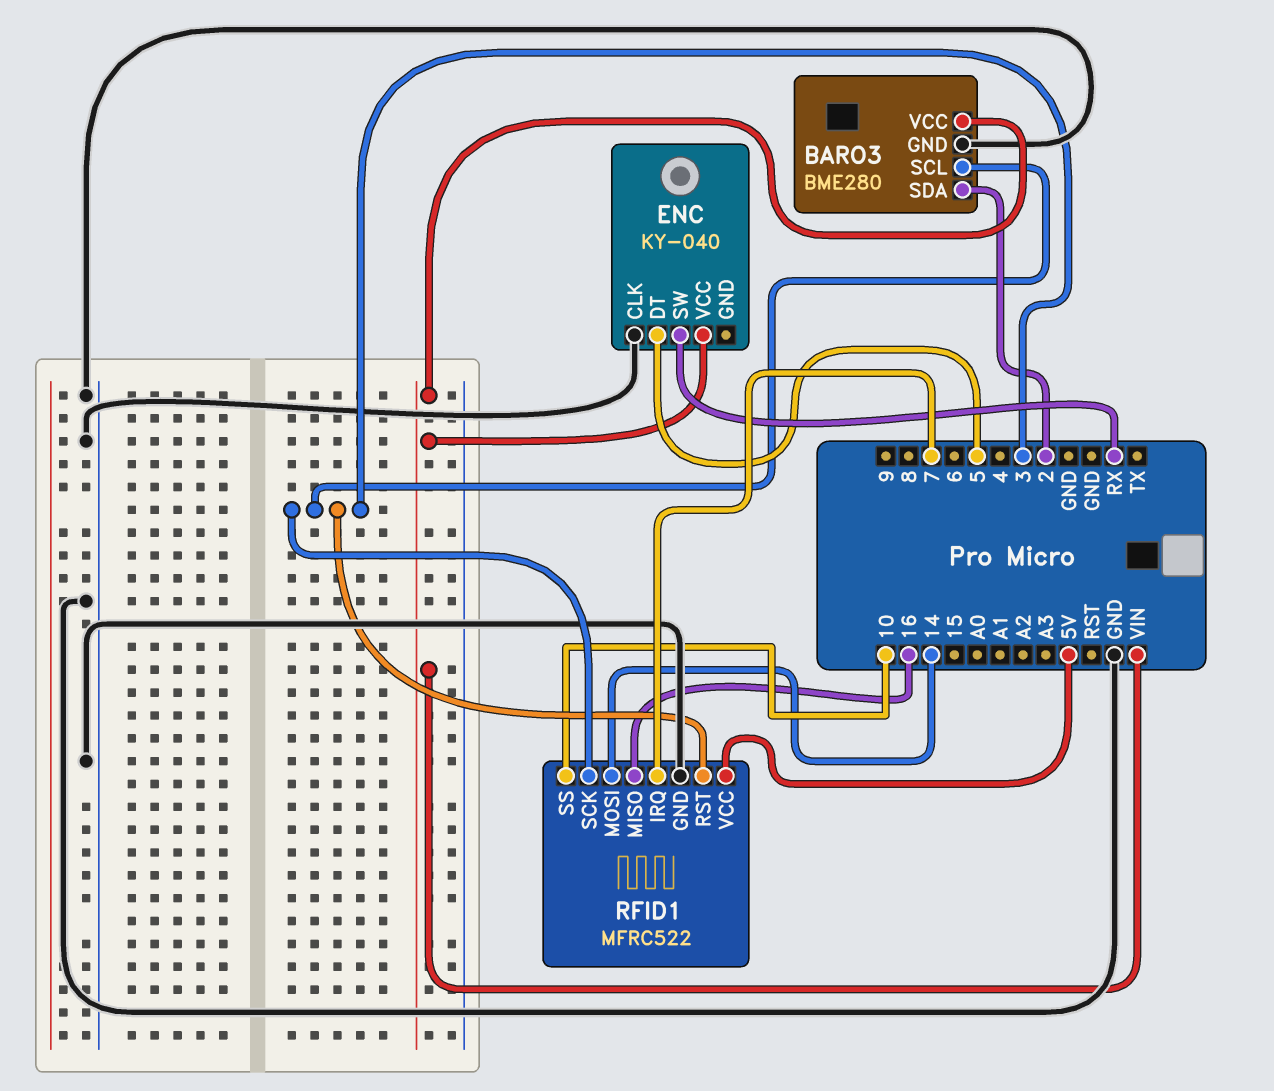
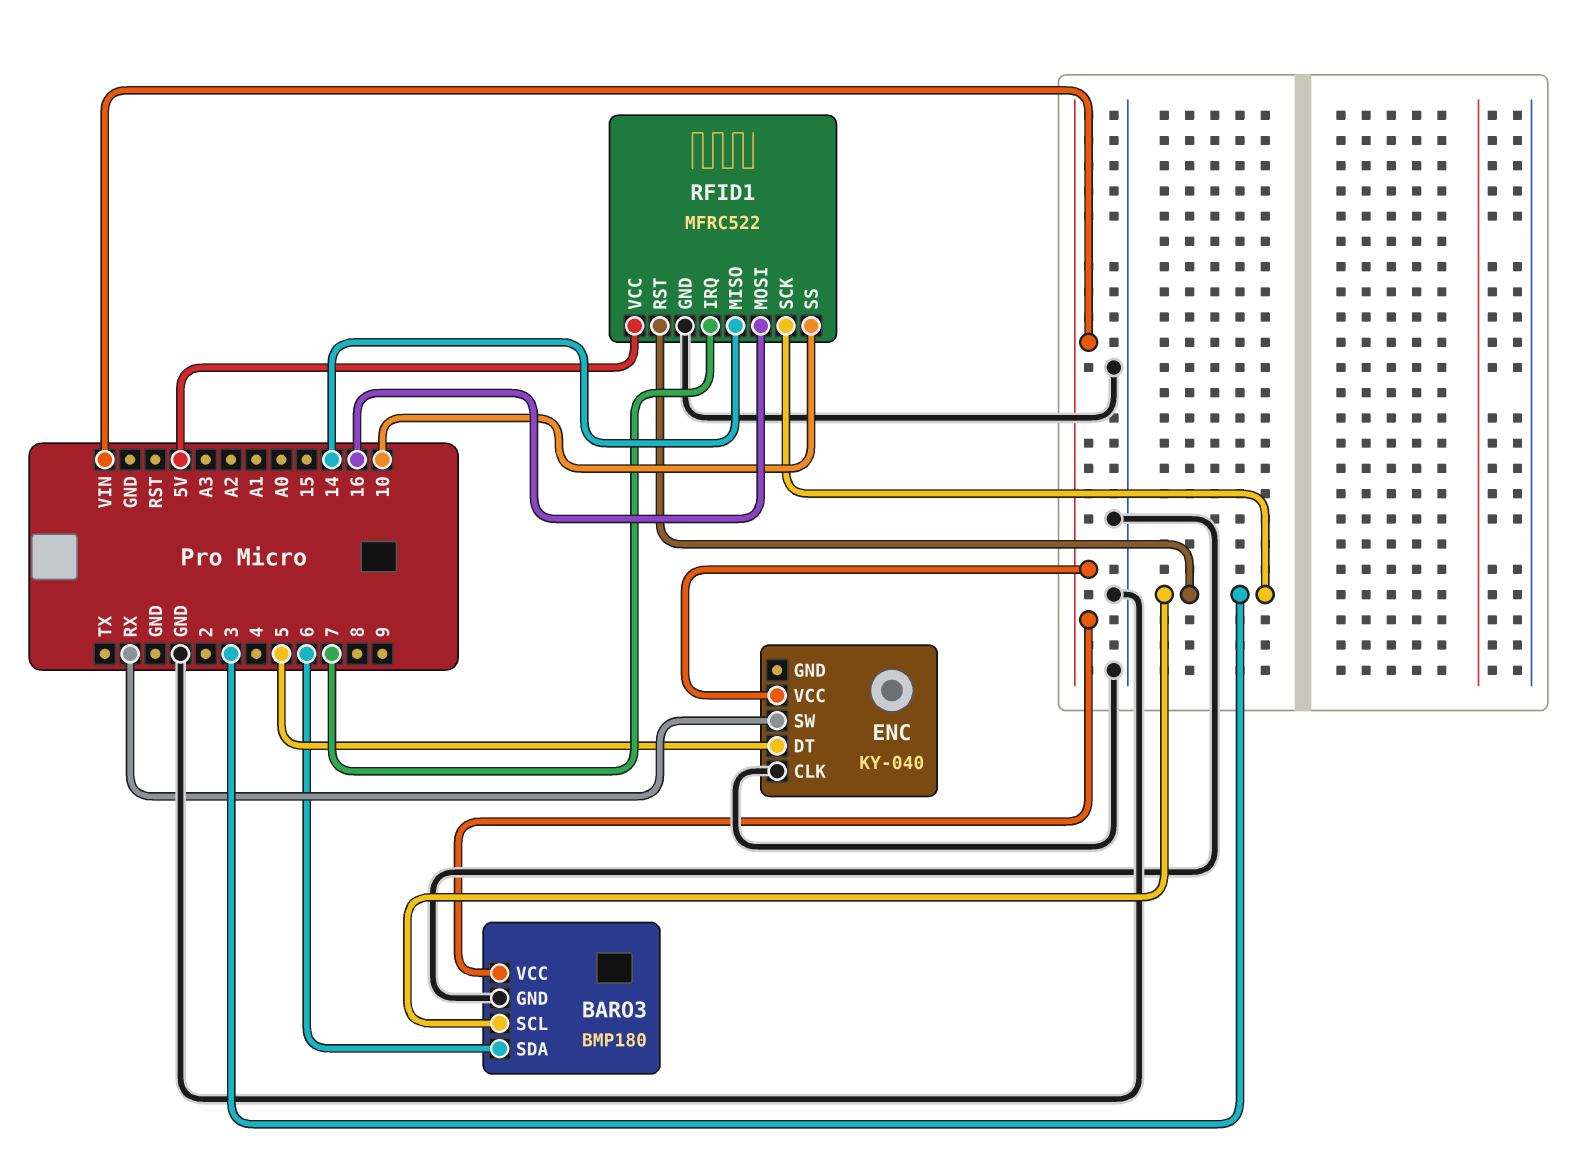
BARO3: BME280 -> BMP180
BARO3 pin SDA: 2 -> 6
RFID1 pin MISO: 16 -> 14
RFID1 pin MOSI: 14 -> 16

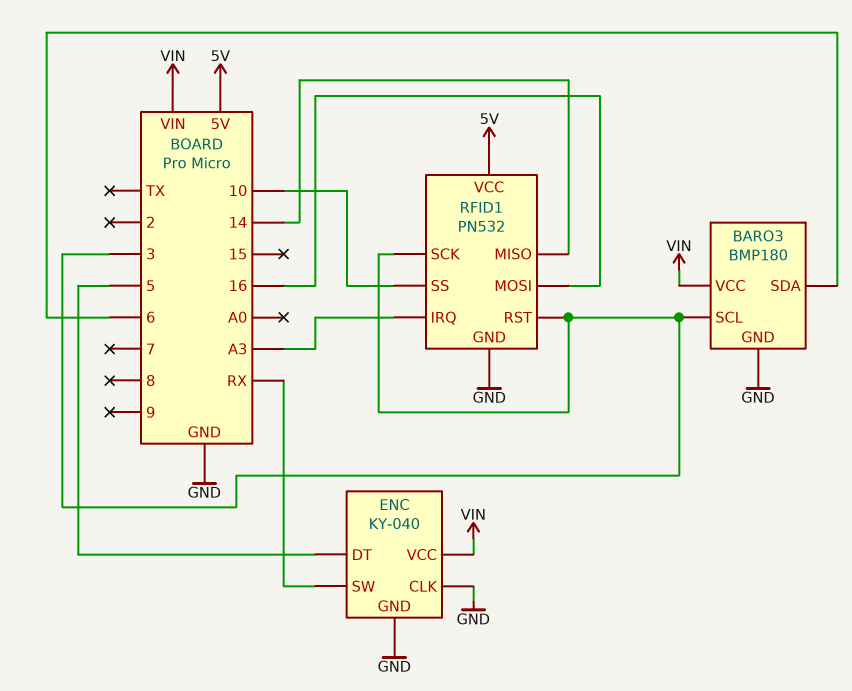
ENC pin GND: none -> GND
RFID1: MFRC522 -> PN532
RFID1 pin IRQ: 7 -> A3

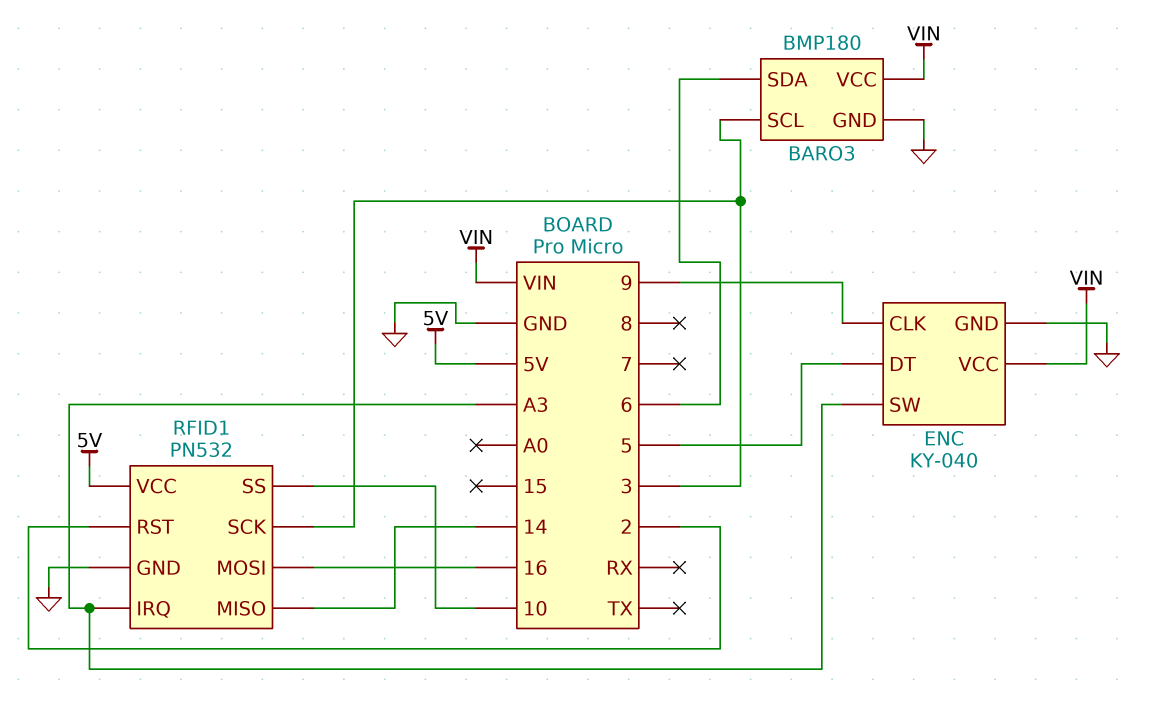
ENC pin CLK: GND -> 9
ENC pin SW: RX -> A3
RFID1 pin RST: 3 -> 2

